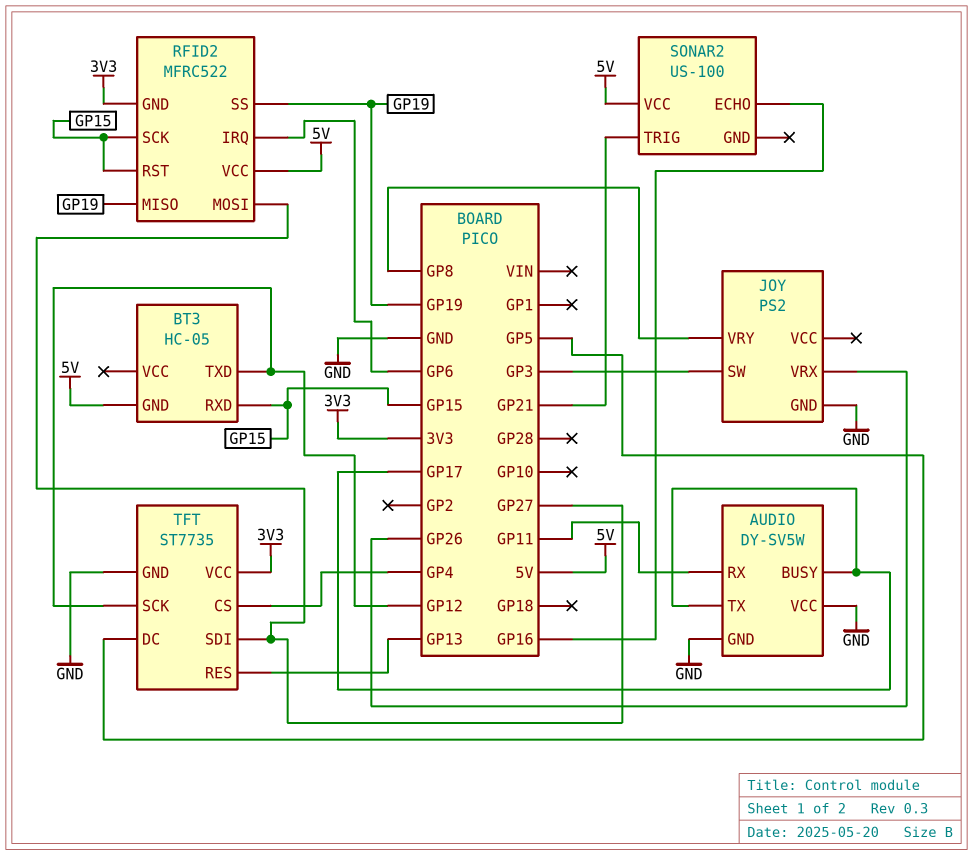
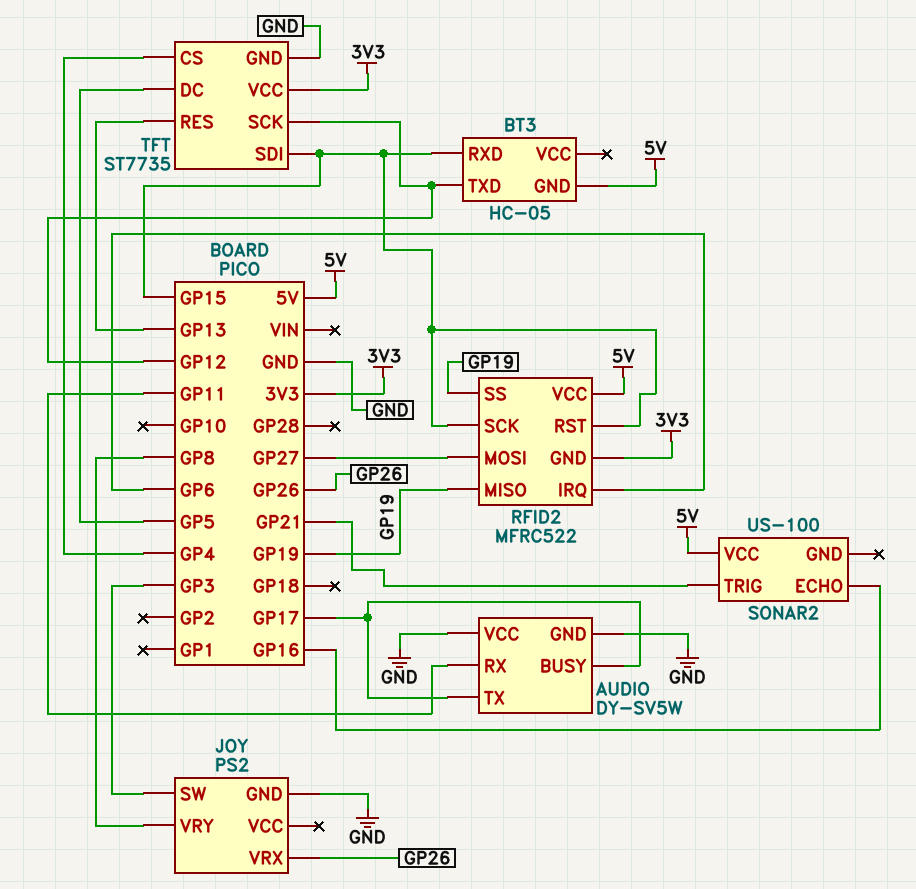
TFT pin SDI: GP27 -> GP15

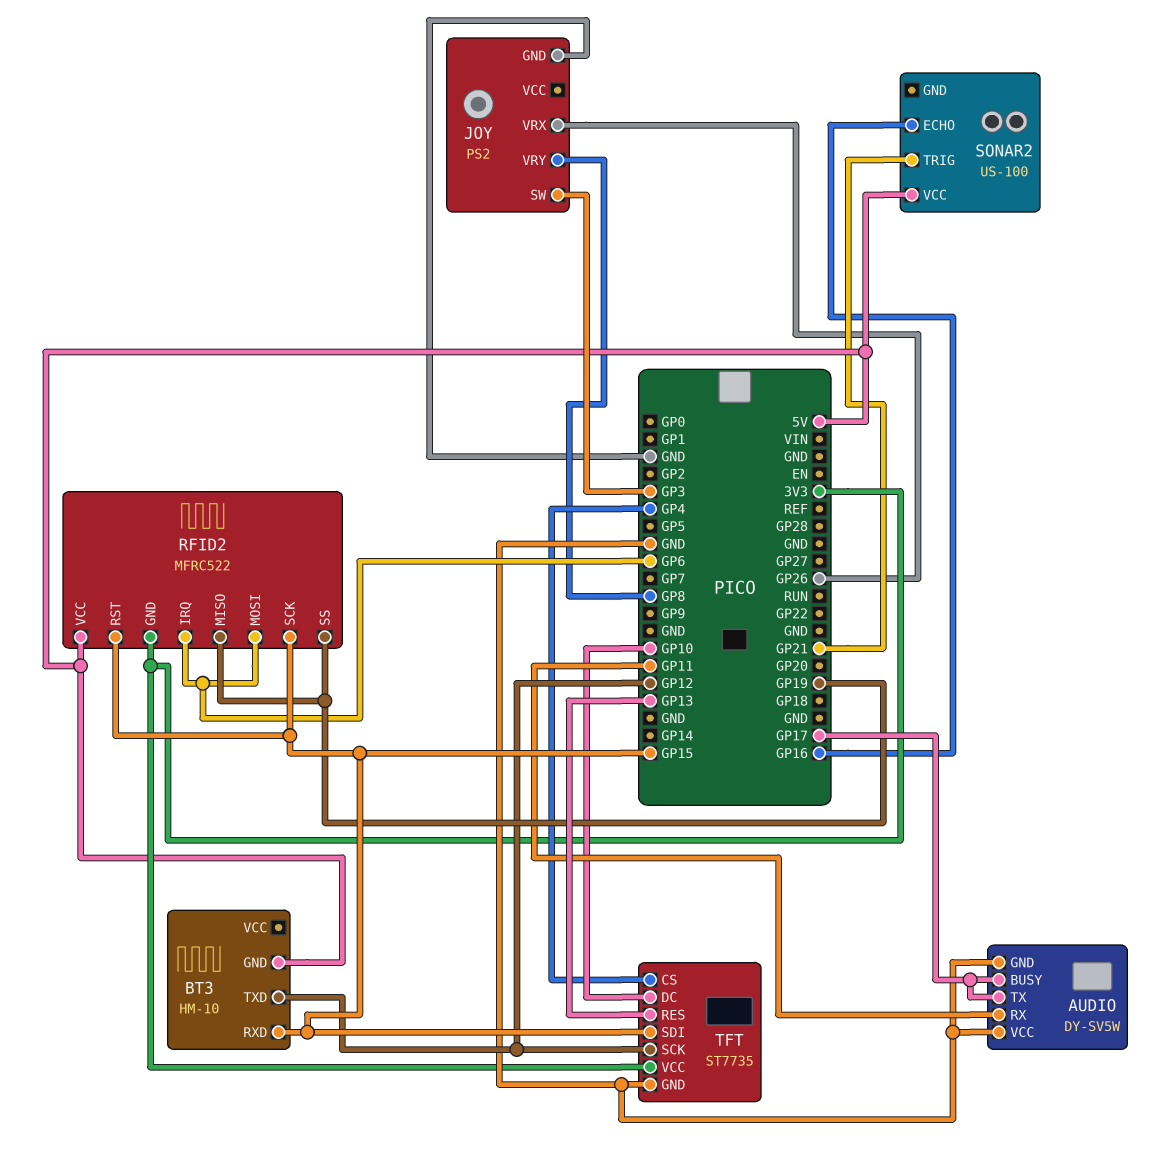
BT3: HC-05 -> HM-10
RFID2 pin MOSI: GP27 -> GP6
TFT pin DC: GP5 -> GP10

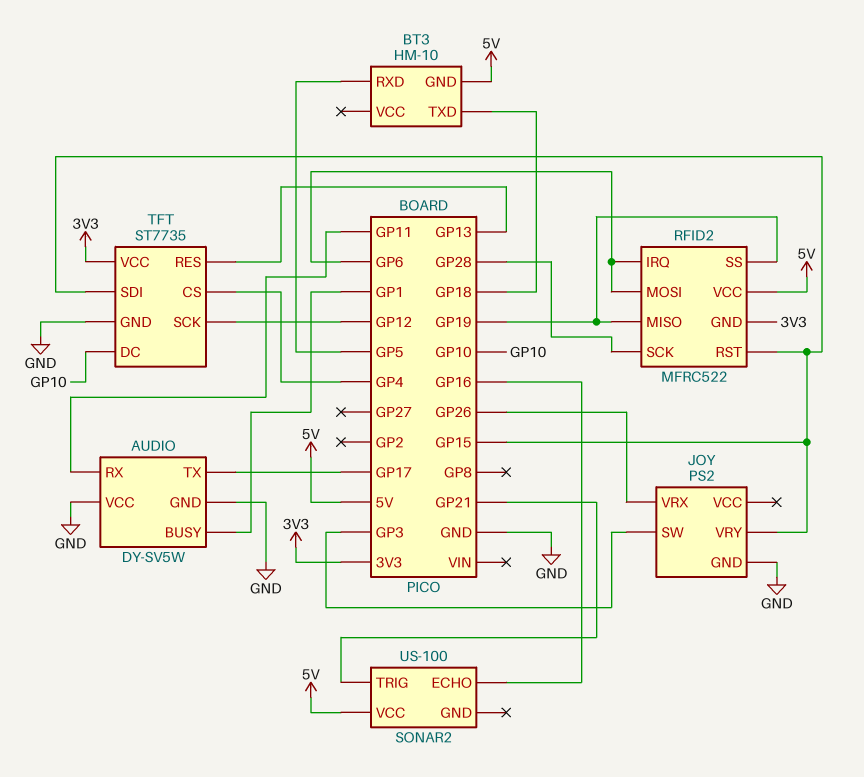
AUDIO pin BUSY: GP17 -> GP1
BT3 pin RXD: GP15 -> GP5
BT3 pin TXD: GP12 -> GP18
JOY pin VRY: GP8 -> GP15
RFID2 pin SCK: GP15 -> GP28

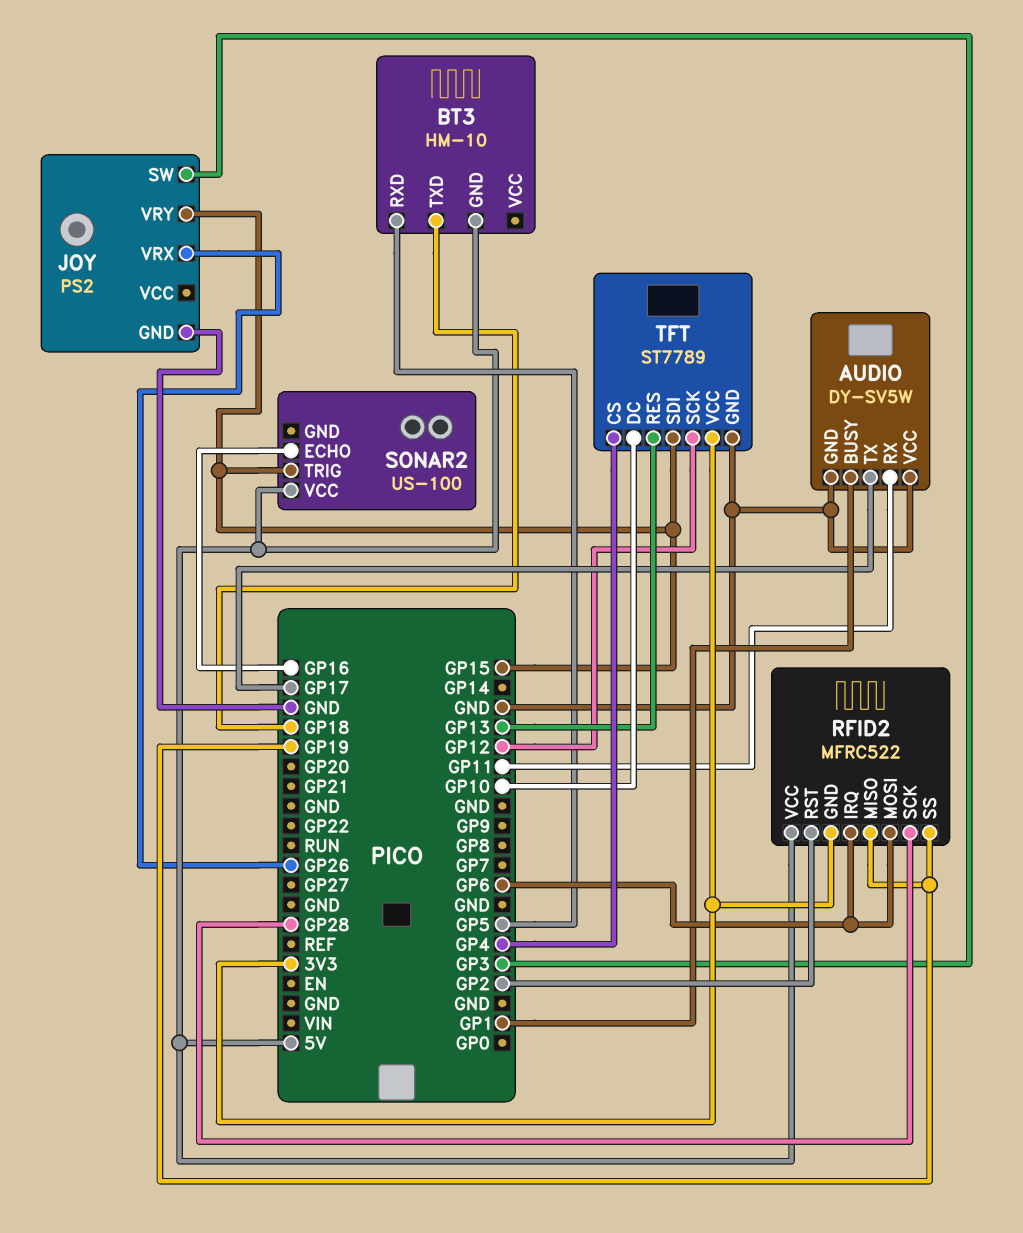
RFID2 pin RST: GP15 -> GP2
SONAR2 pin TRIG: GP21 -> GP15
TFT: ST7735 -> ST7789

